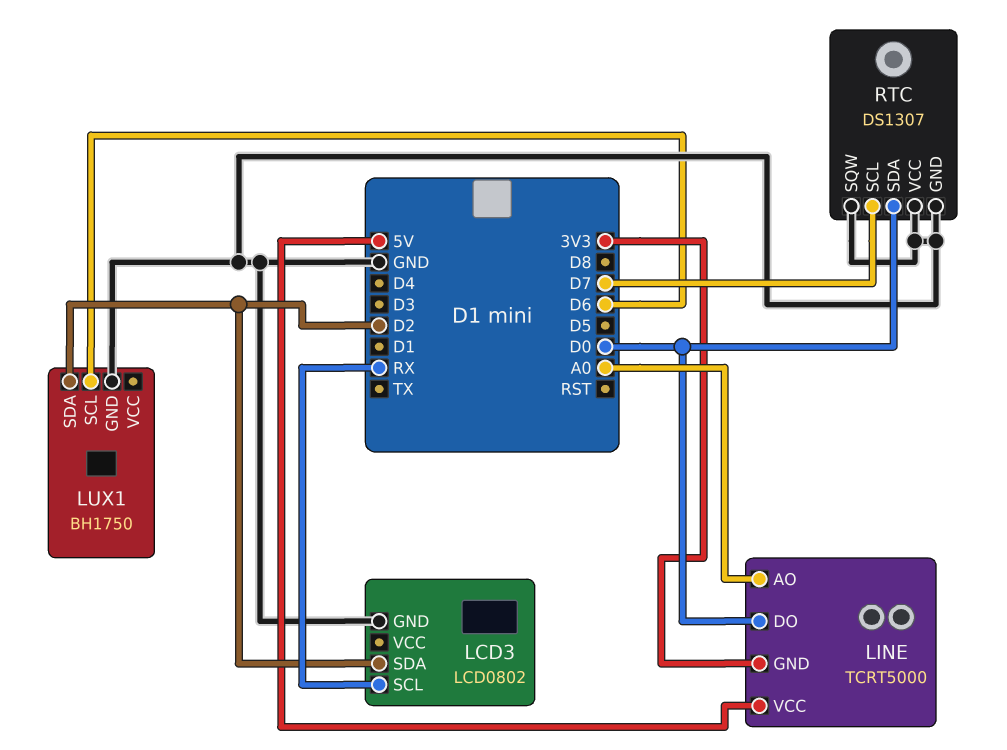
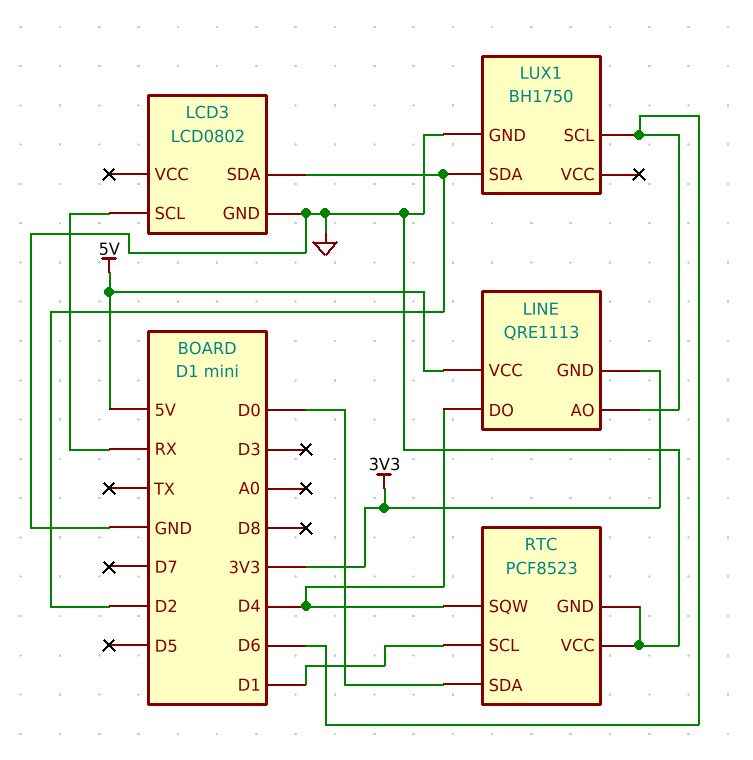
LINE: TCRT5000 -> QRE1113
LINE pin AO: A0 -> D6
LINE pin DO: D0 -> D4
RTC: DS1307 -> PCF8523
RTC pin SCL: D7 -> D1
RTC pin SQW: GND -> D4

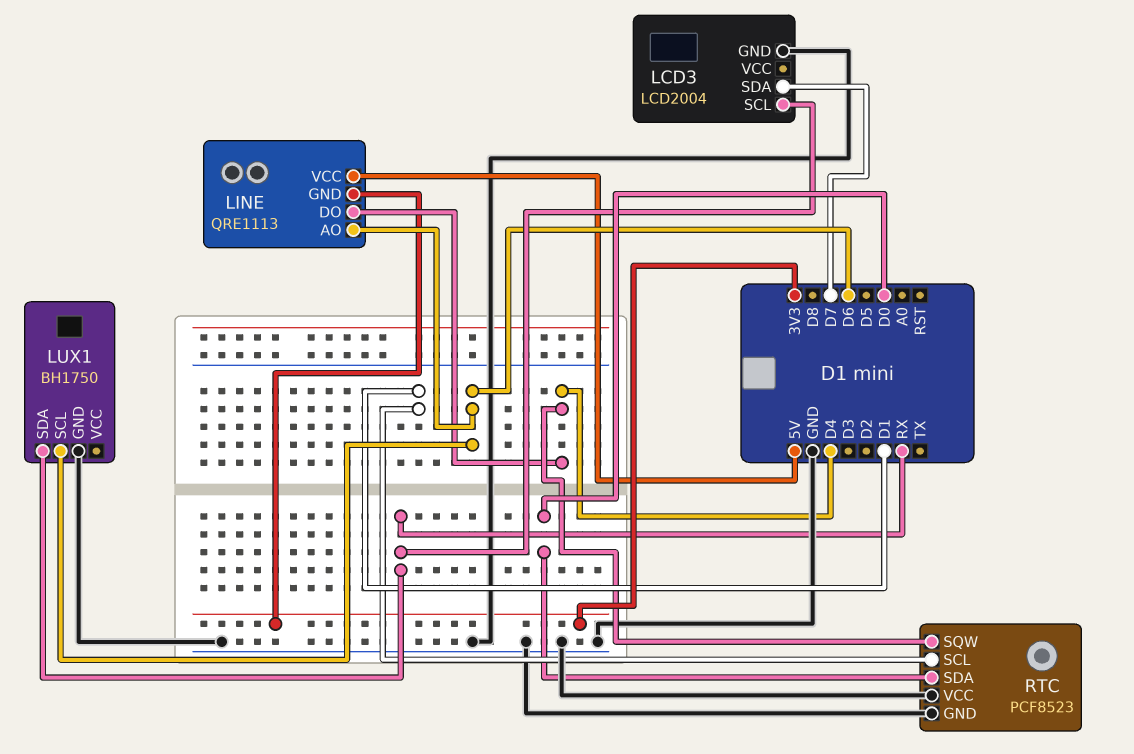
LCD3: LCD0802 -> LCD2004
LCD3 pin SDA: D2 -> D7
LUX1 pin SDA: D2 -> RX

